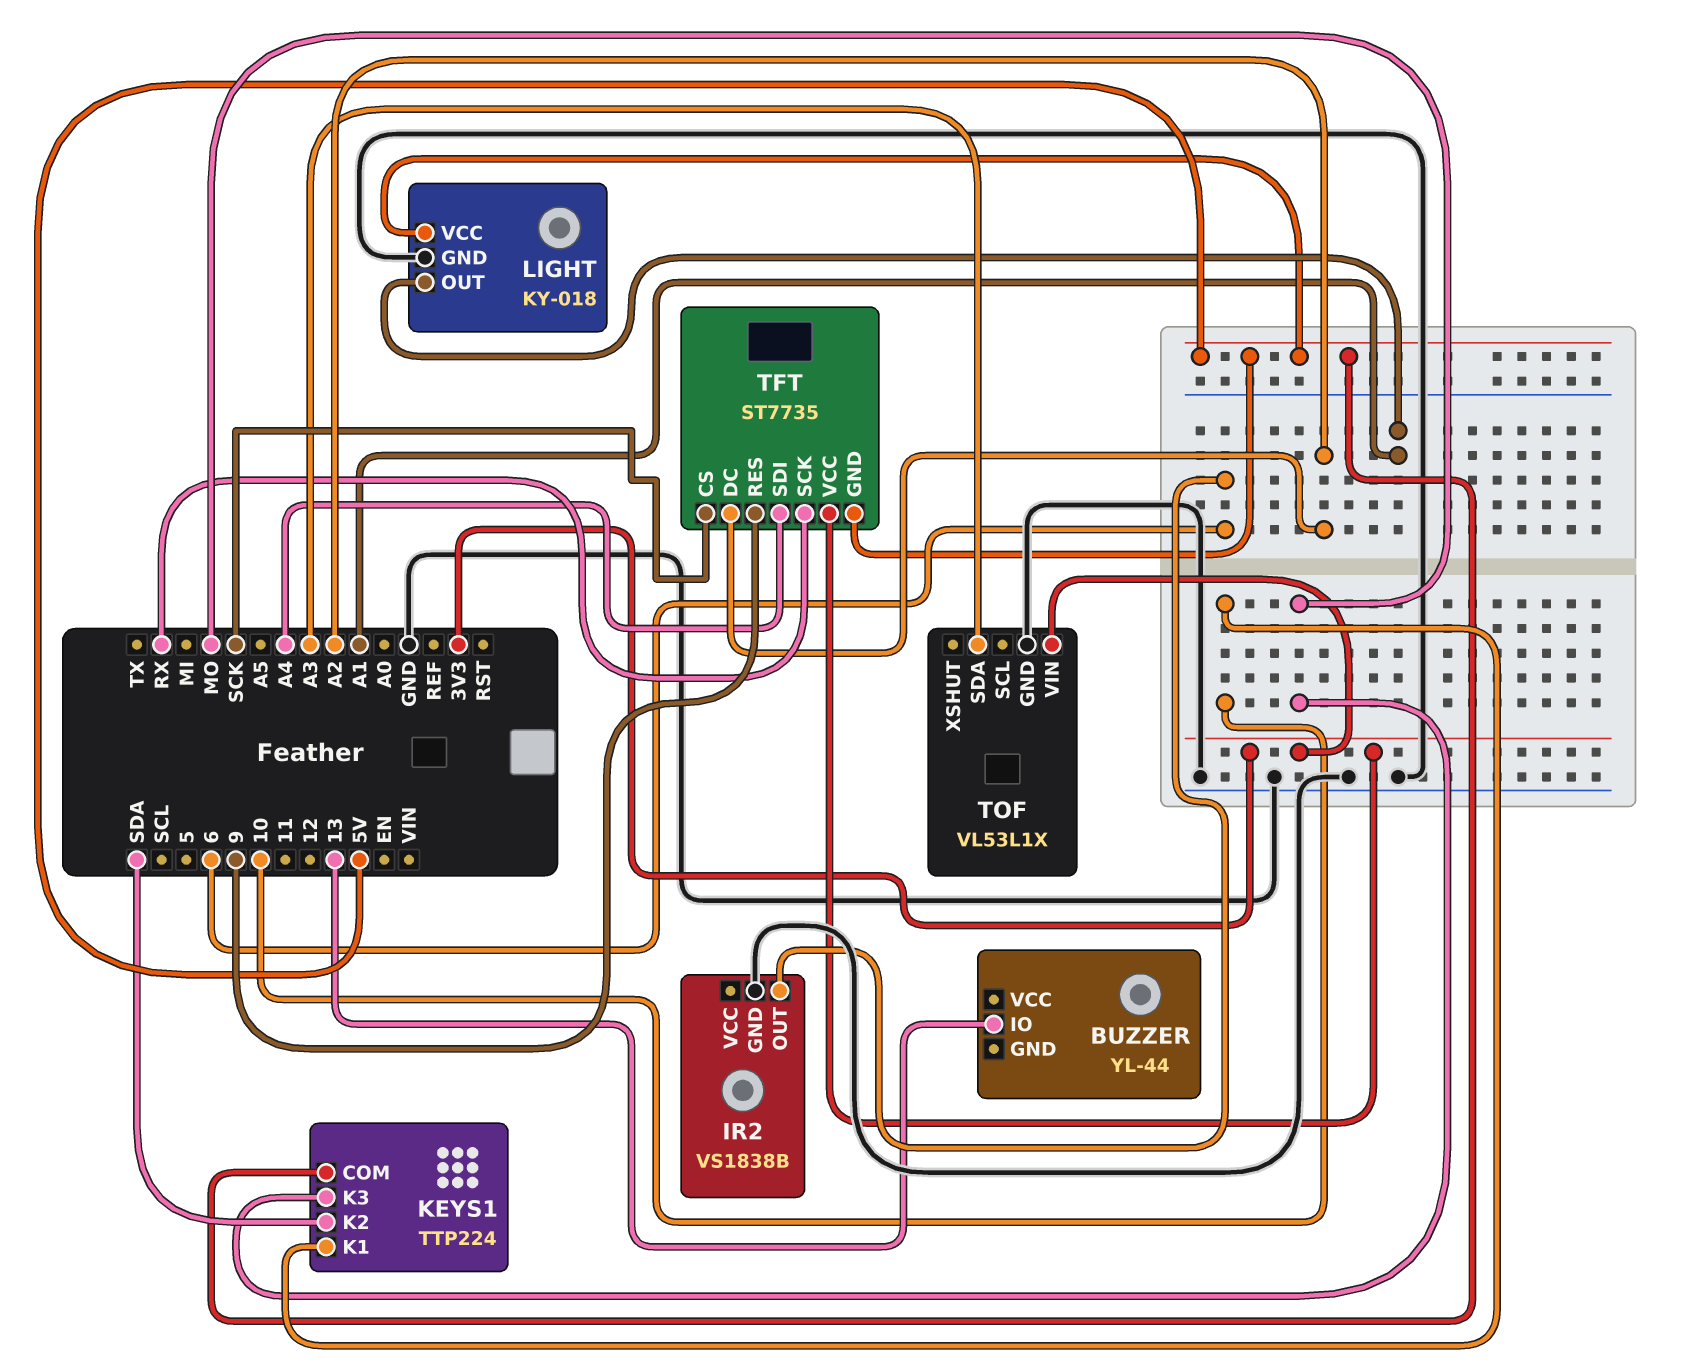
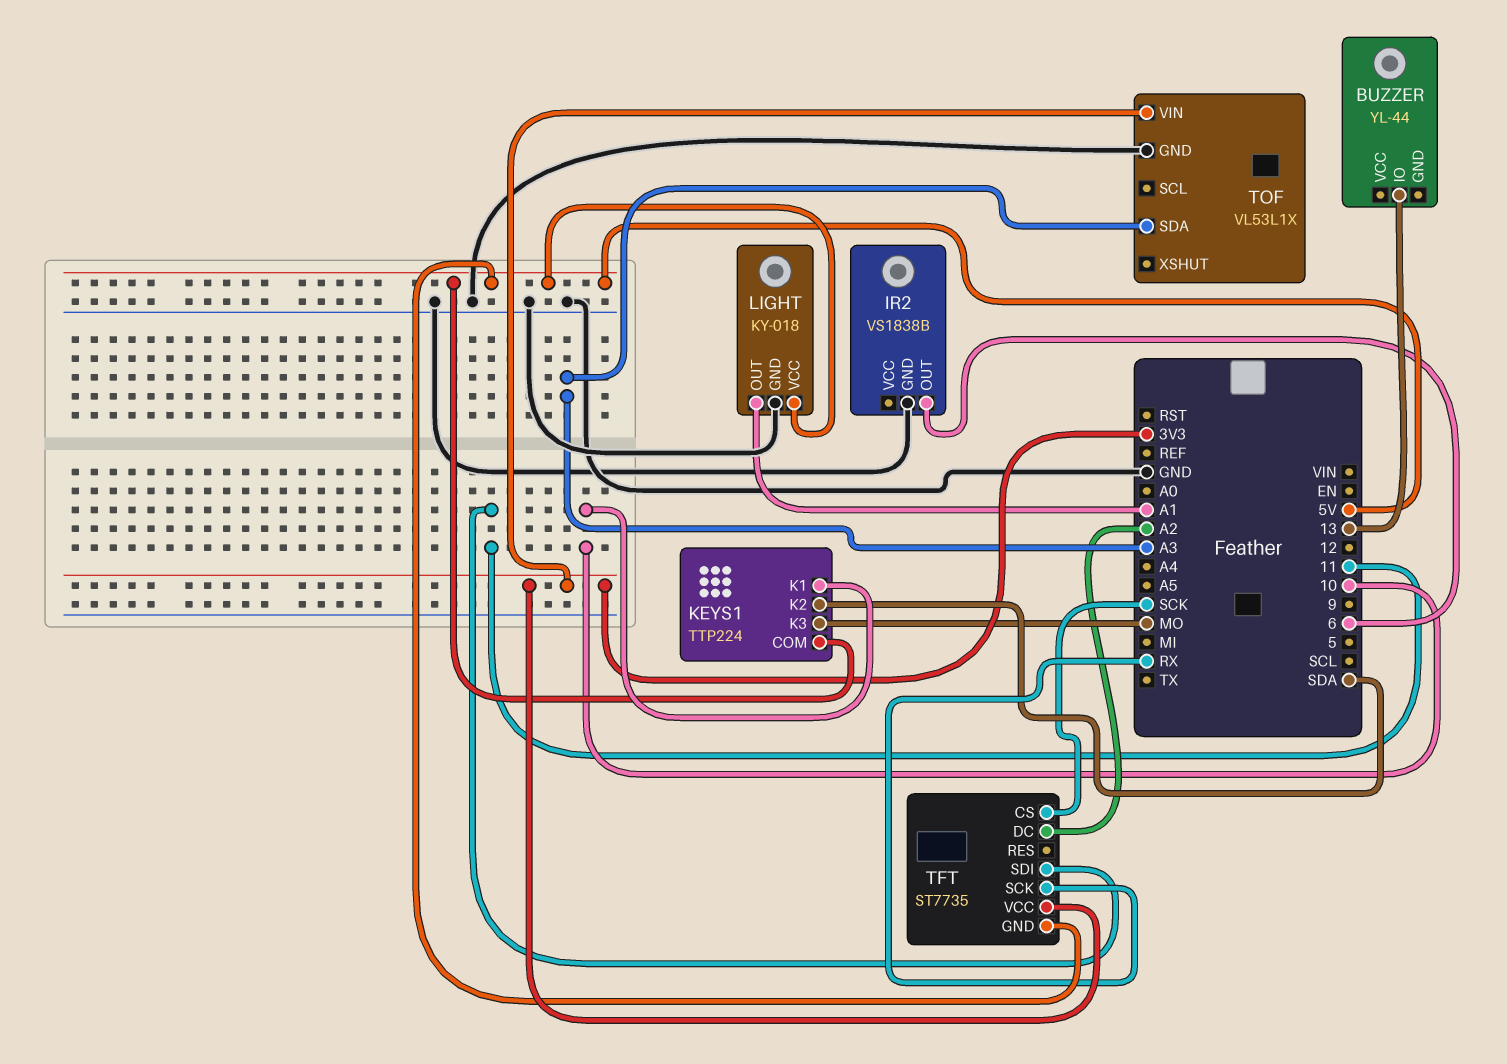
TFT pin RES: 9 -> none
TFT pin SDI: A4 -> 11

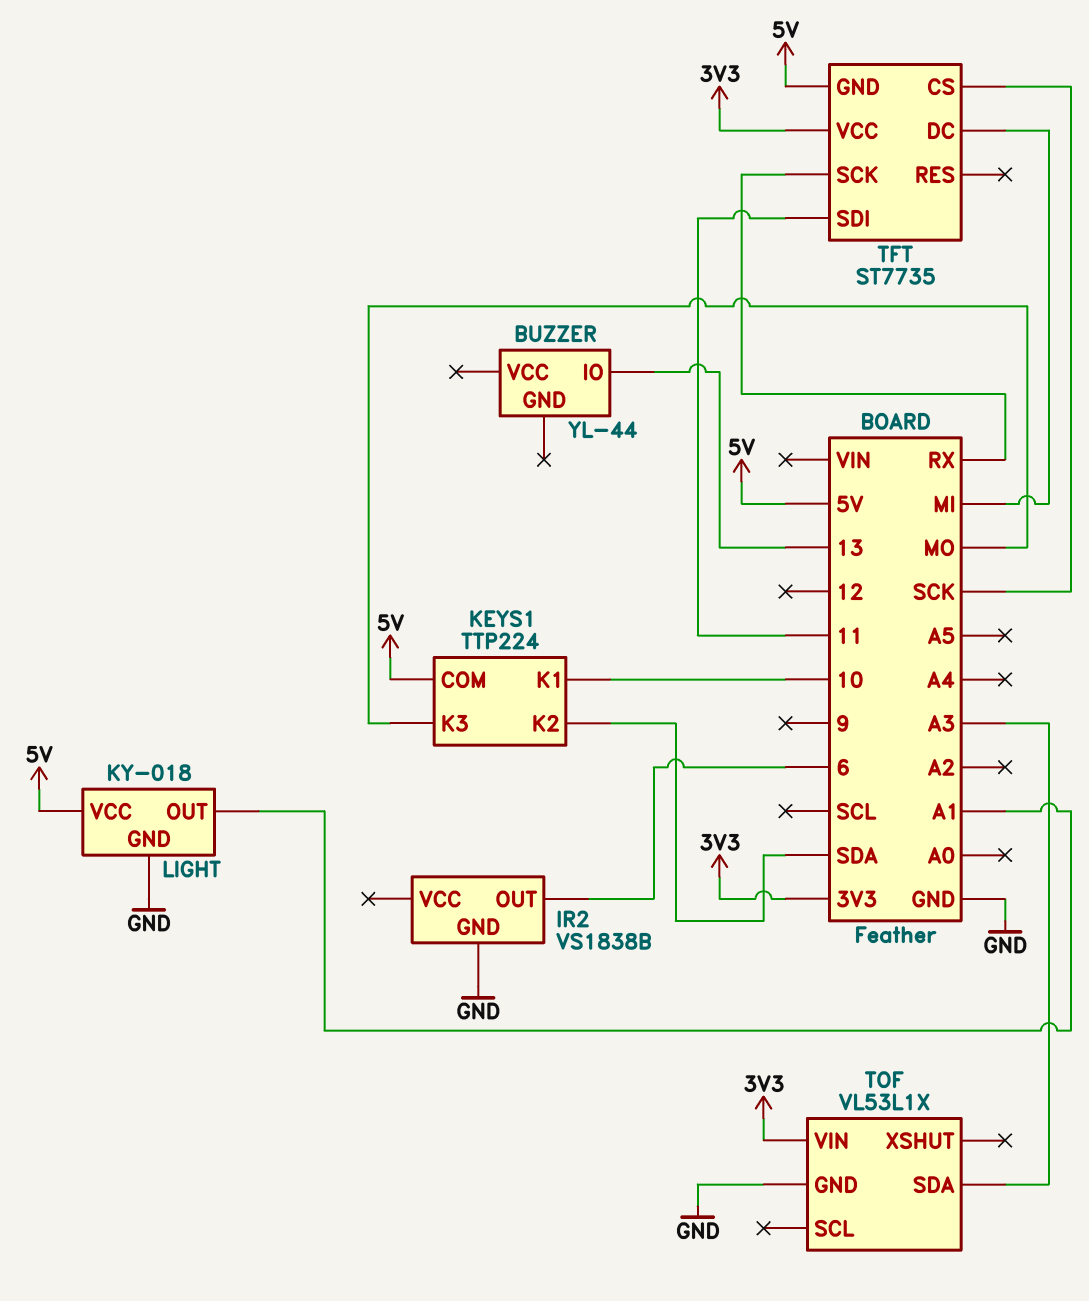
TFT pin DC: A2 -> MI

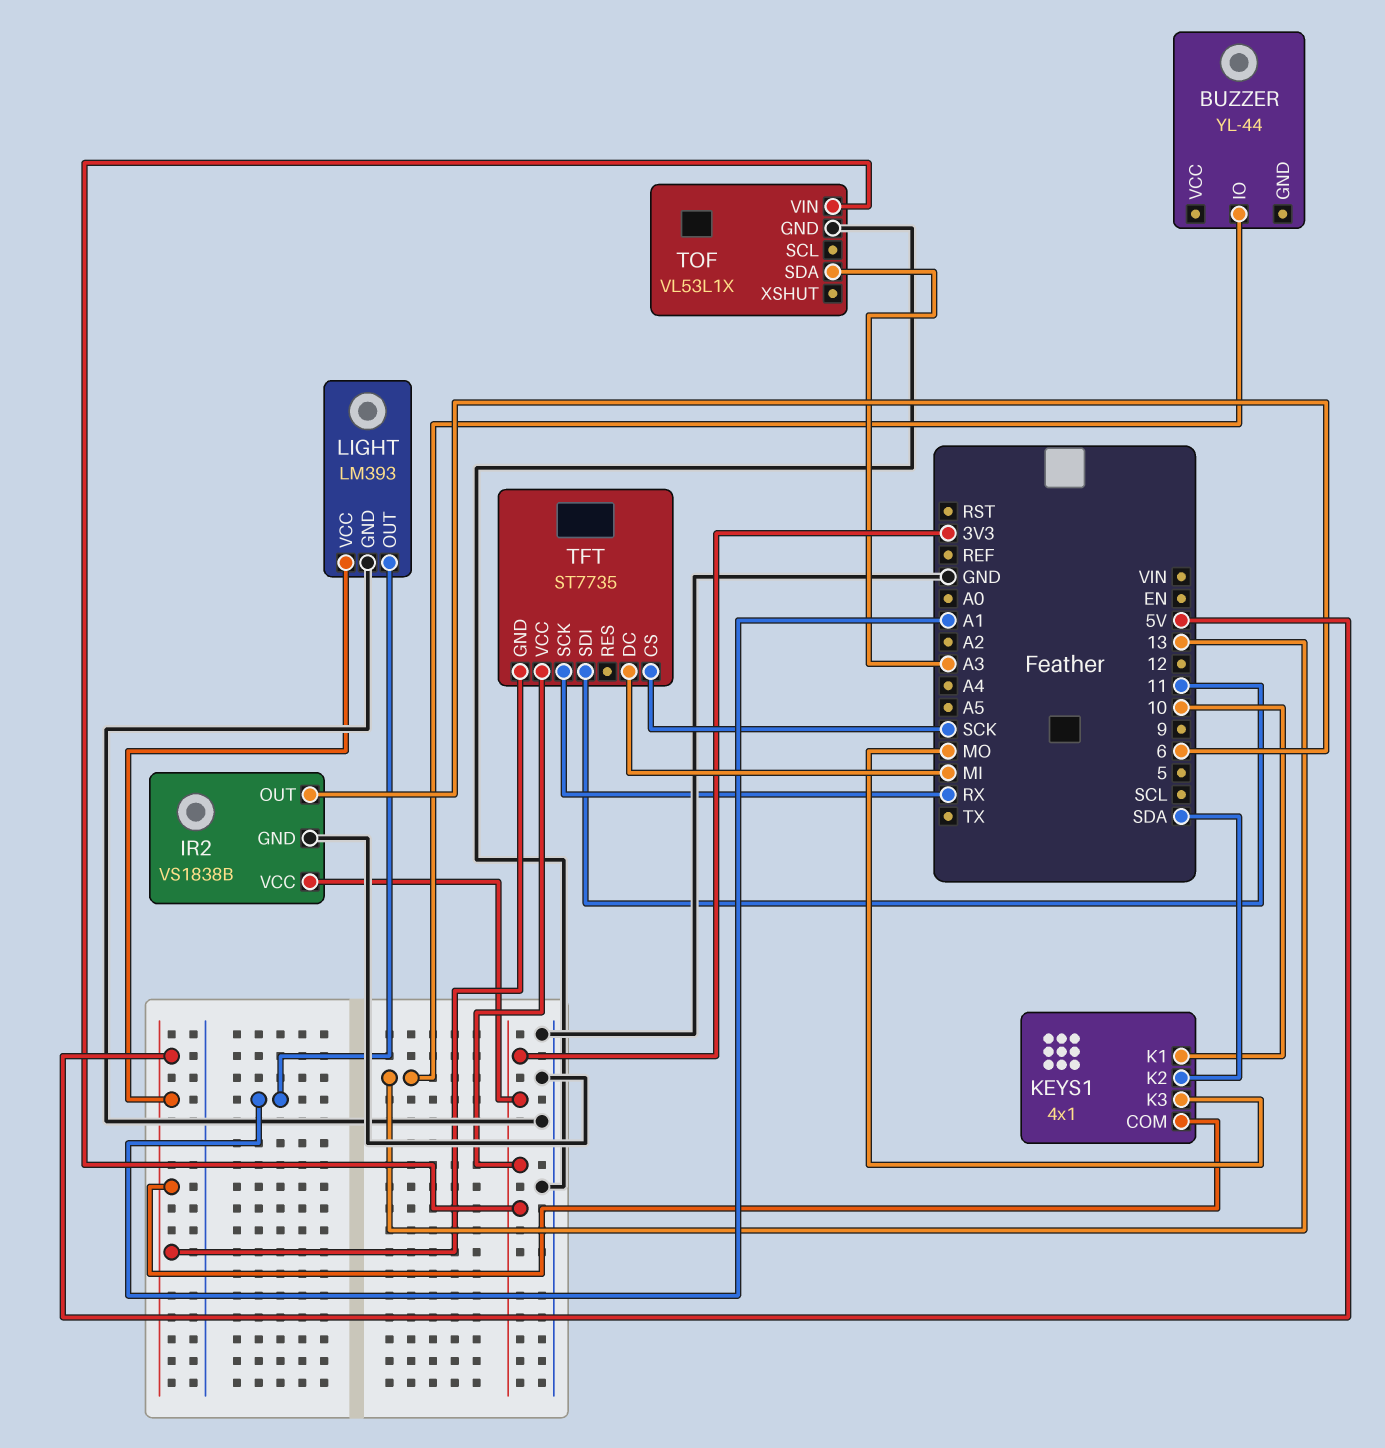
IR2 pin VCC: none -> 3V3
KEYS1: TTP224 -> 4x1
LIGHT: KY-018 -> LM393

